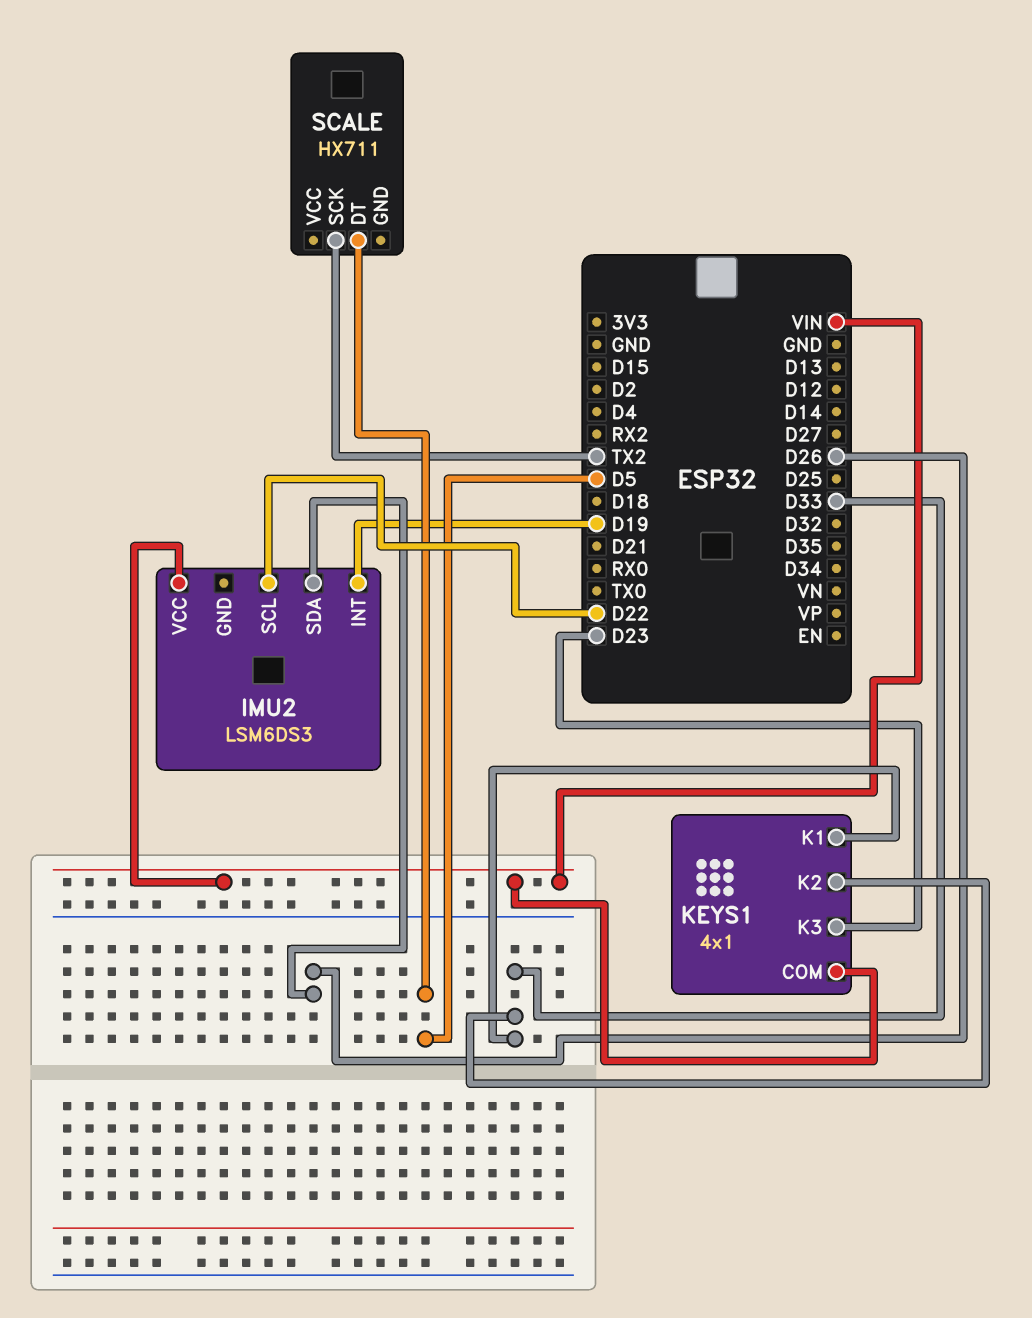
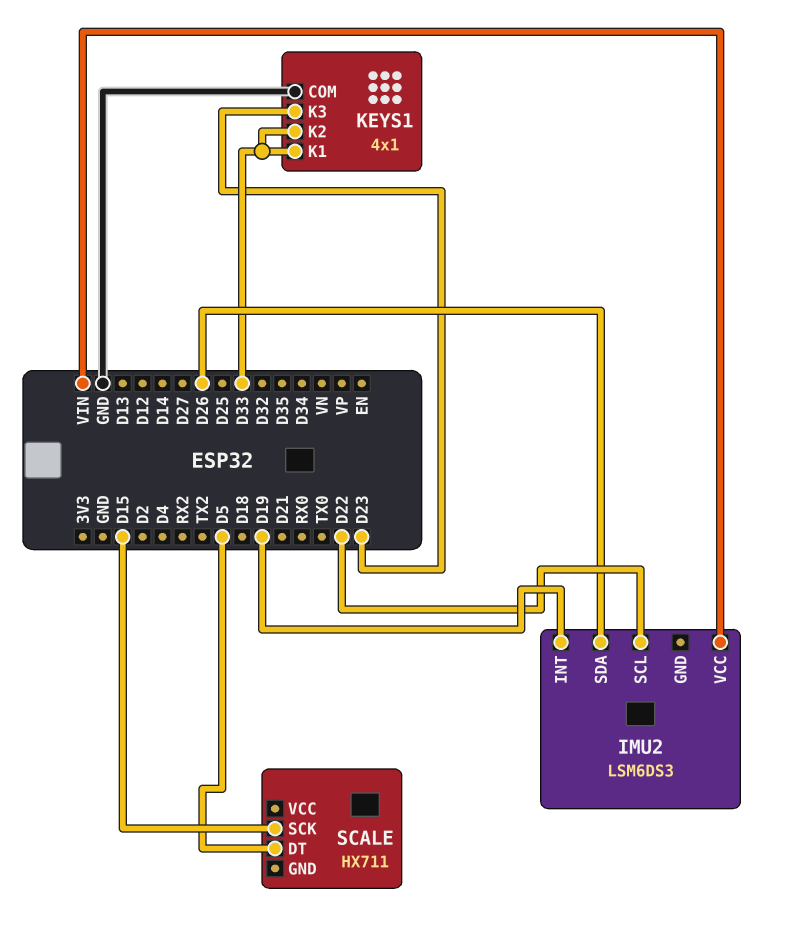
KEYS1 pin COM: VIN -> GND
SCALE pin SCK: TX2 -> D15

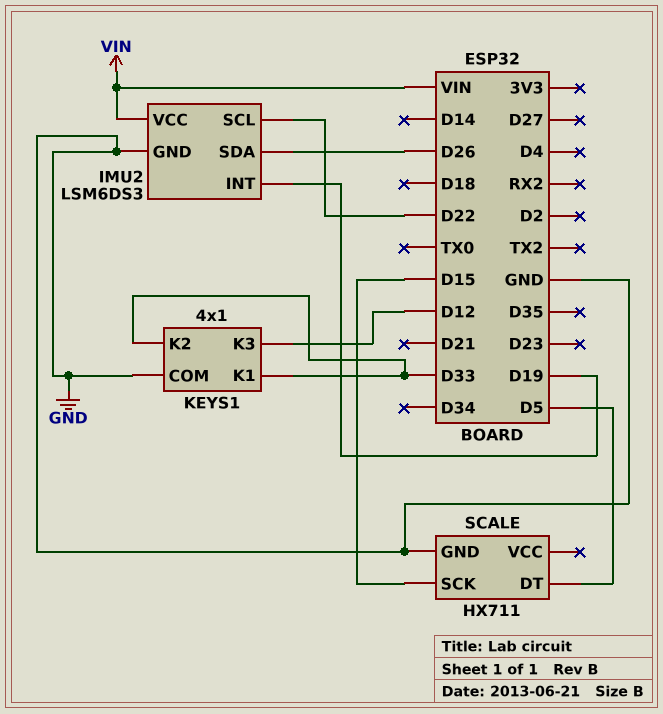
IMU2 pin GND: none -> GND
KEYS1 pin K3: D23 -> D12
SCALE pin GND: none -> GND

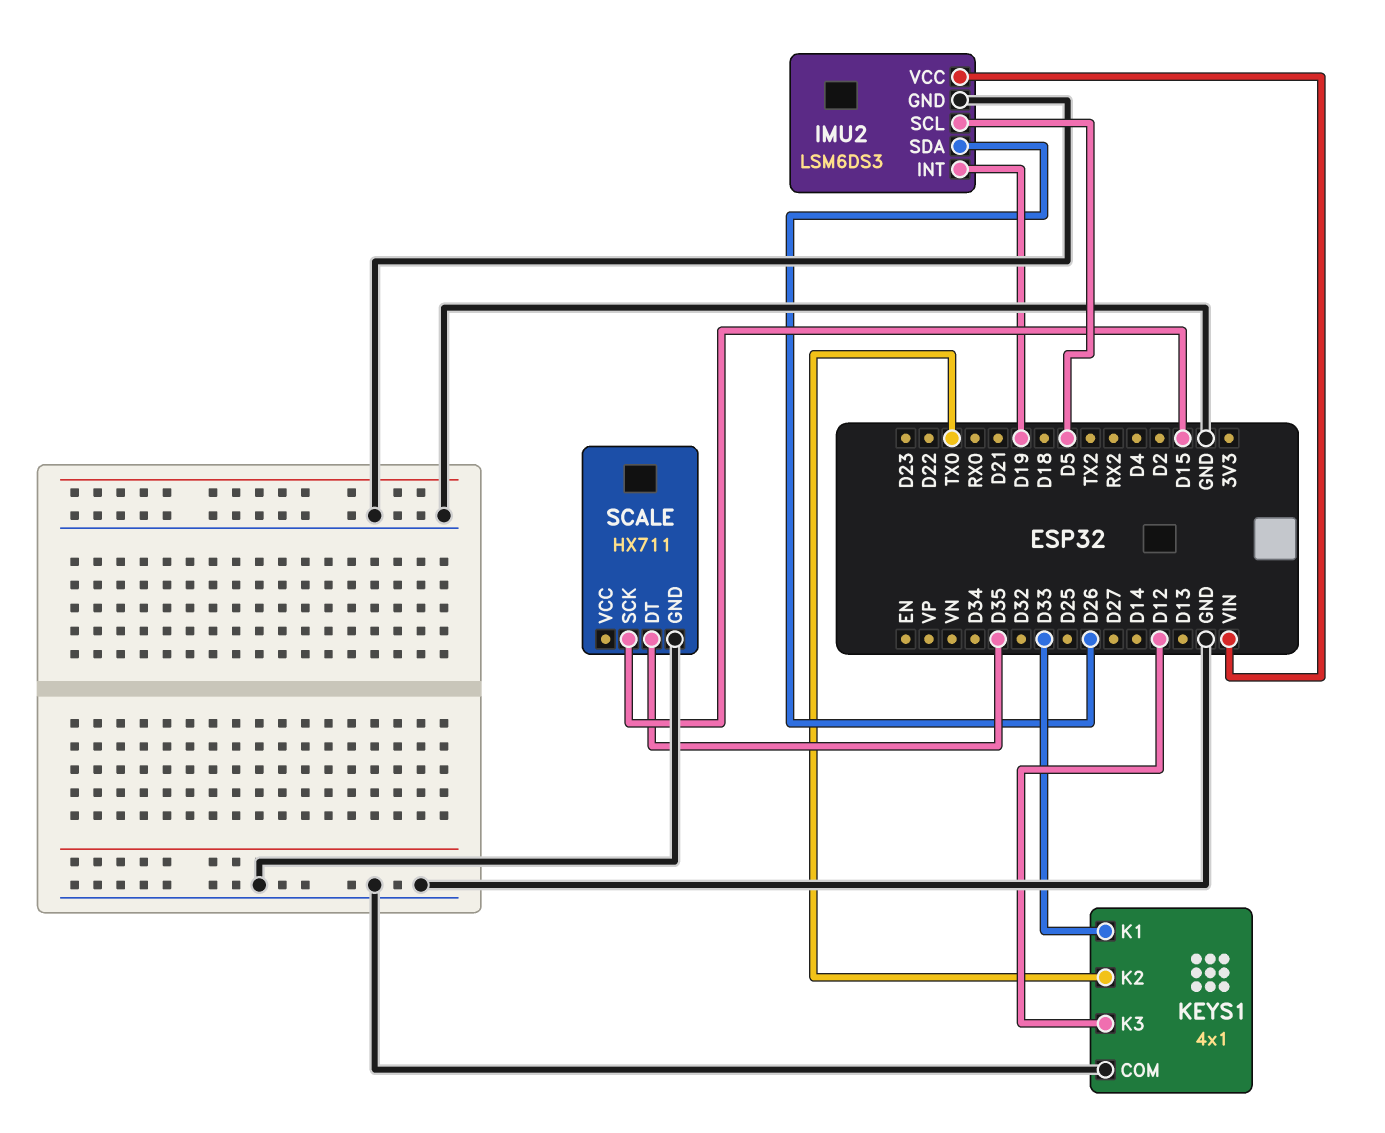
IMU2 pin SCL: D22 -> D5
KEYS1 pin K2: D33 -> TX0
SCALE pin DT: D5 -> D35

